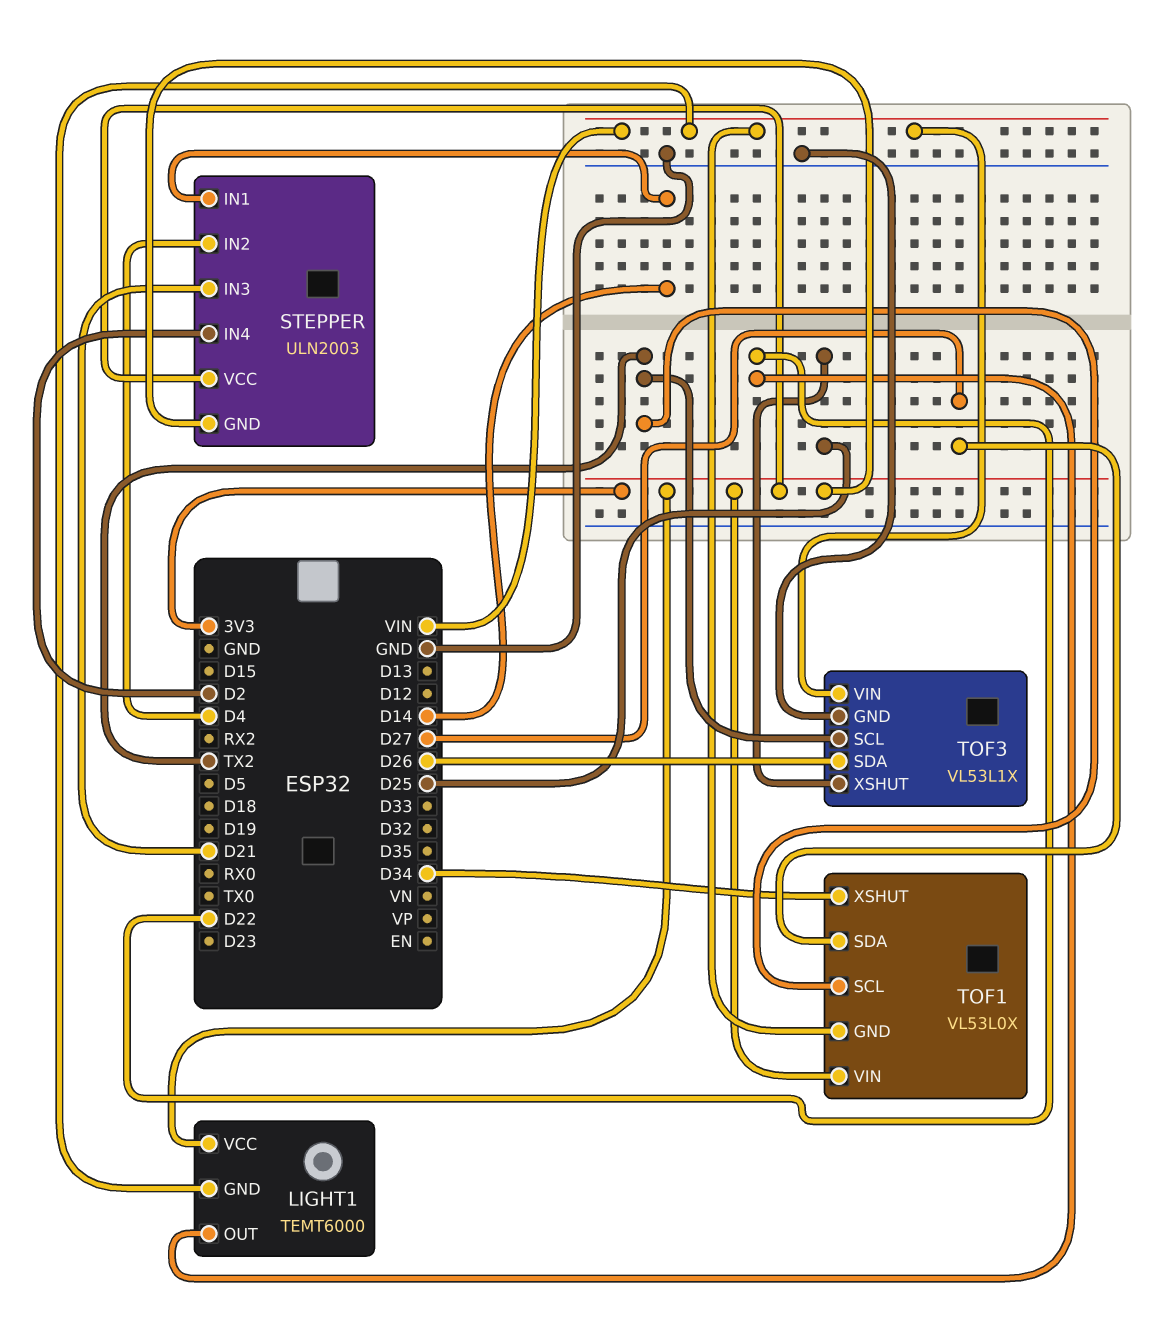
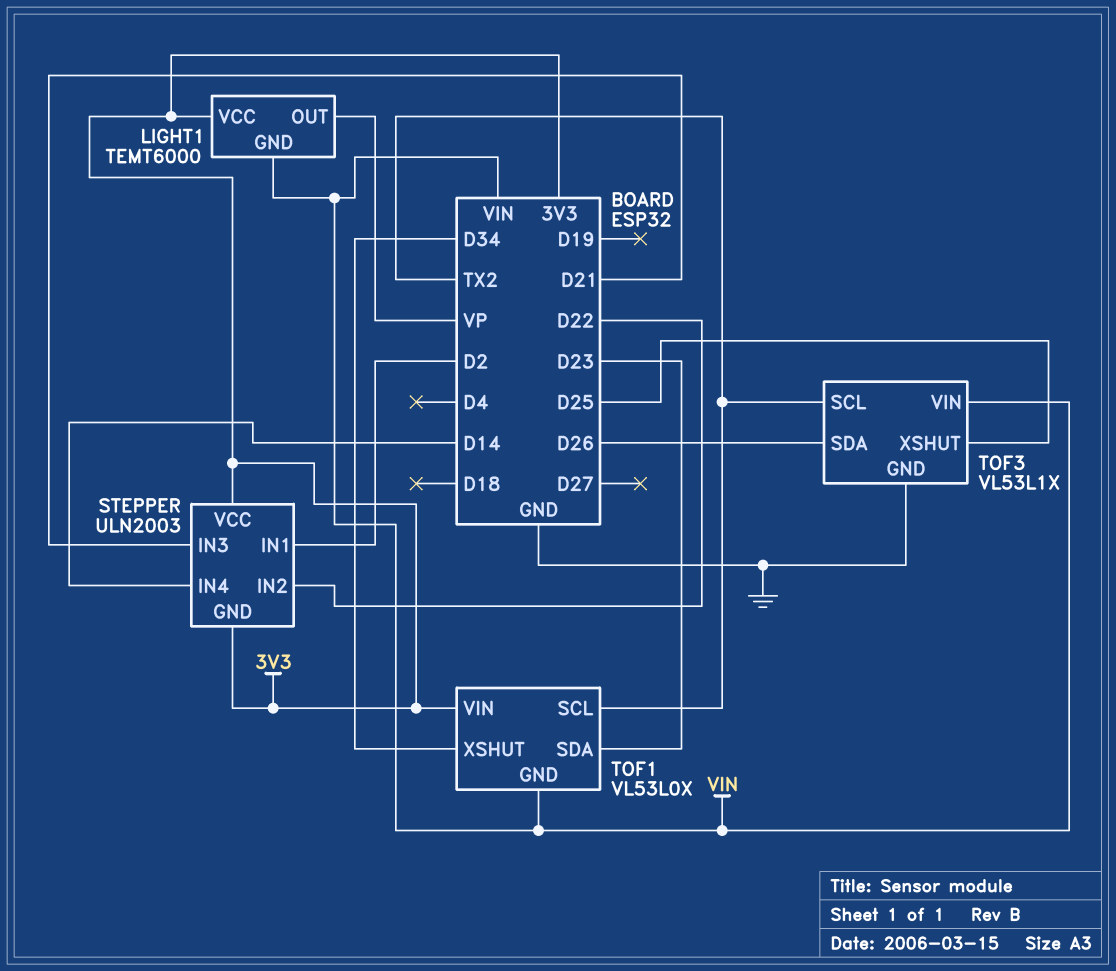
LIGHT1 pin OUT: D22 -> VP
STEPPER pin IN1: D14 -> D2
STEPPER pin IN2: D4 -> D22
STEPPER pin IN4: D2 -> D14
TOF1 pin SDA: D27 -> D23

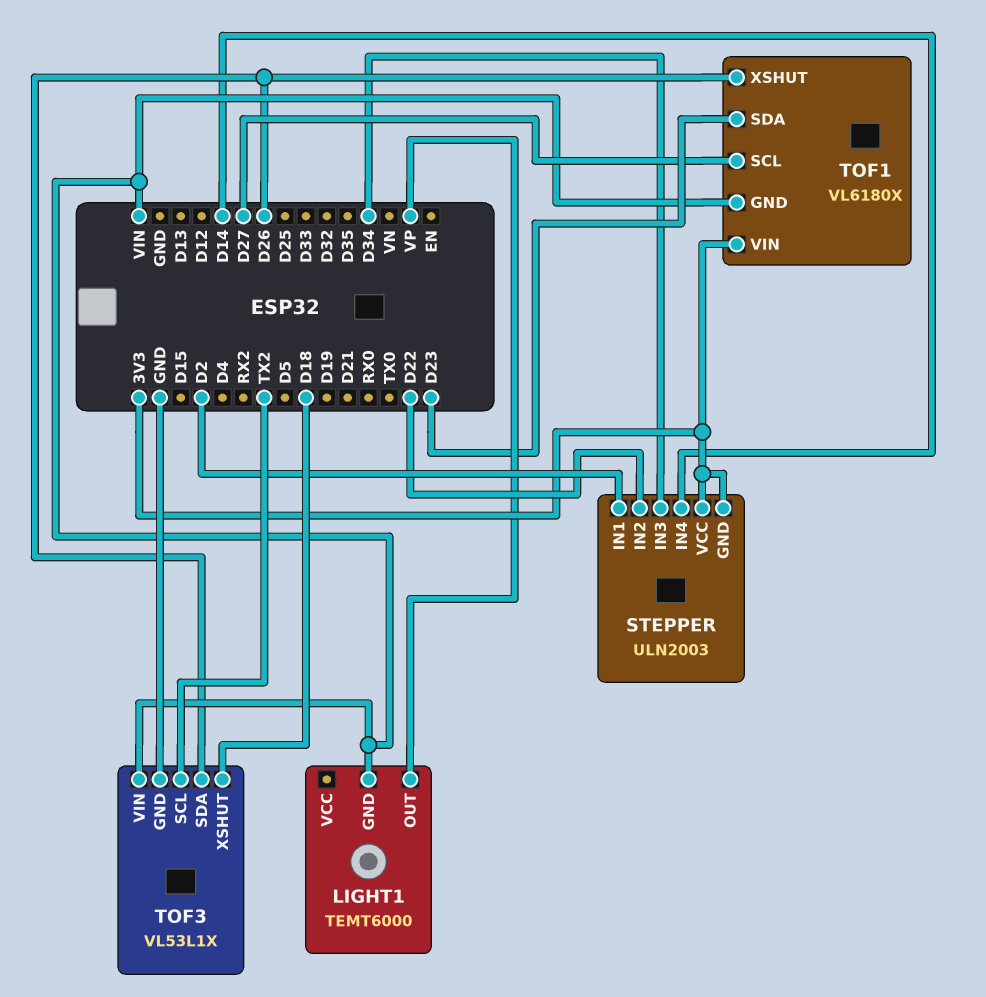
LIGHT1 pin VCC: 3V3 -> none
STEPPER pin IN3: D21 -> D34
TOF1: VL53L0X -> VL6180X
TOF1 pin SCL: TX2 -> D27
TOF1 pin XSHUT: D34 -> D26
TOF3 pin XSHUT: D25 -> D18

